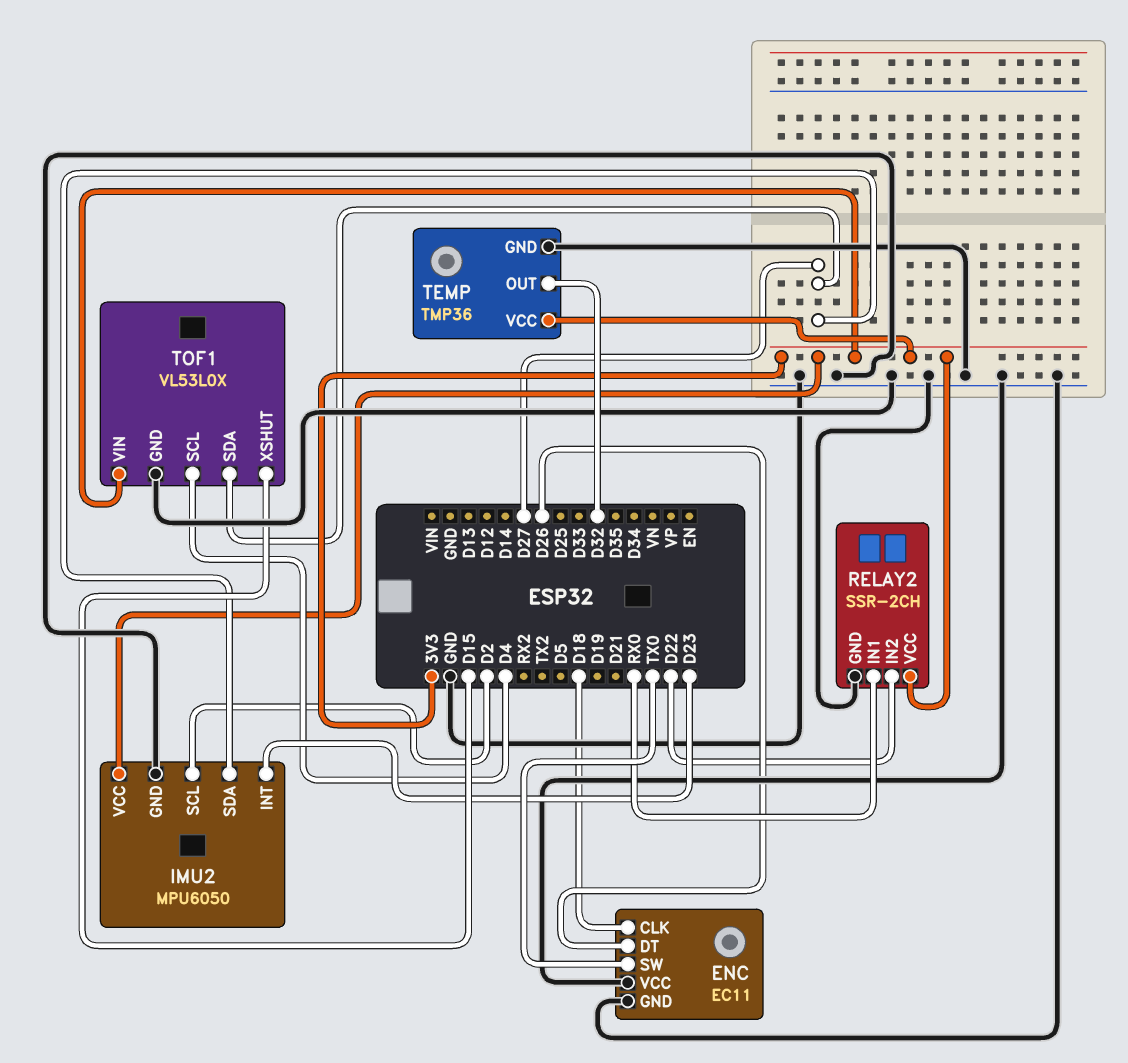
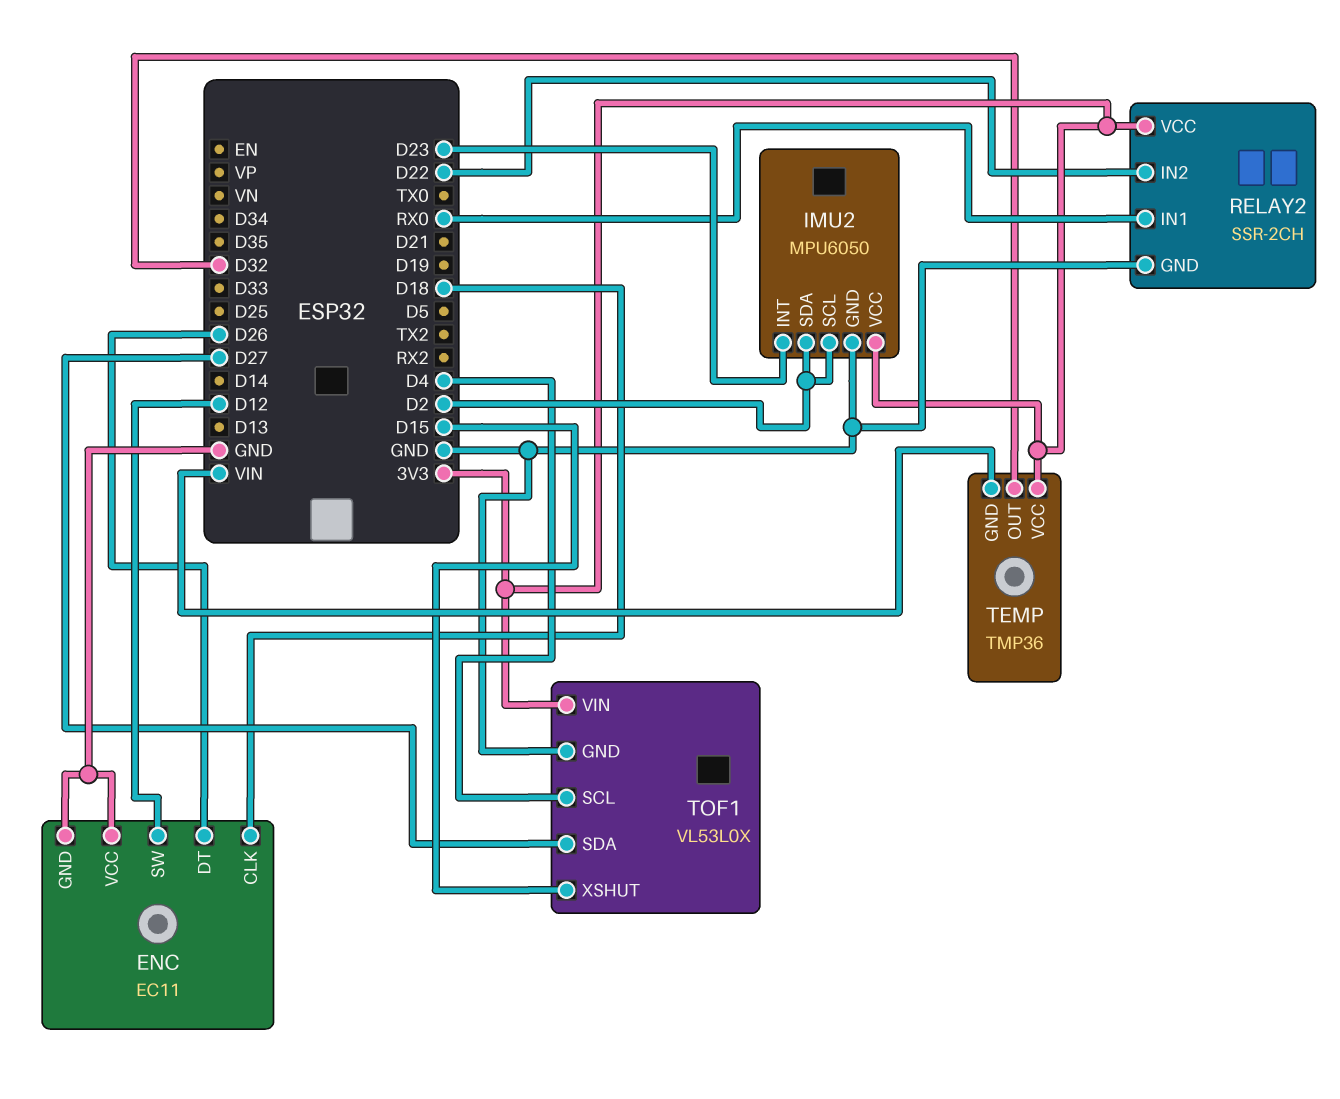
ENC pin SW: TX0 -> D12
IMU2 pin SDA: D27 -> D2
TEMP pin GND: GND -> VIN

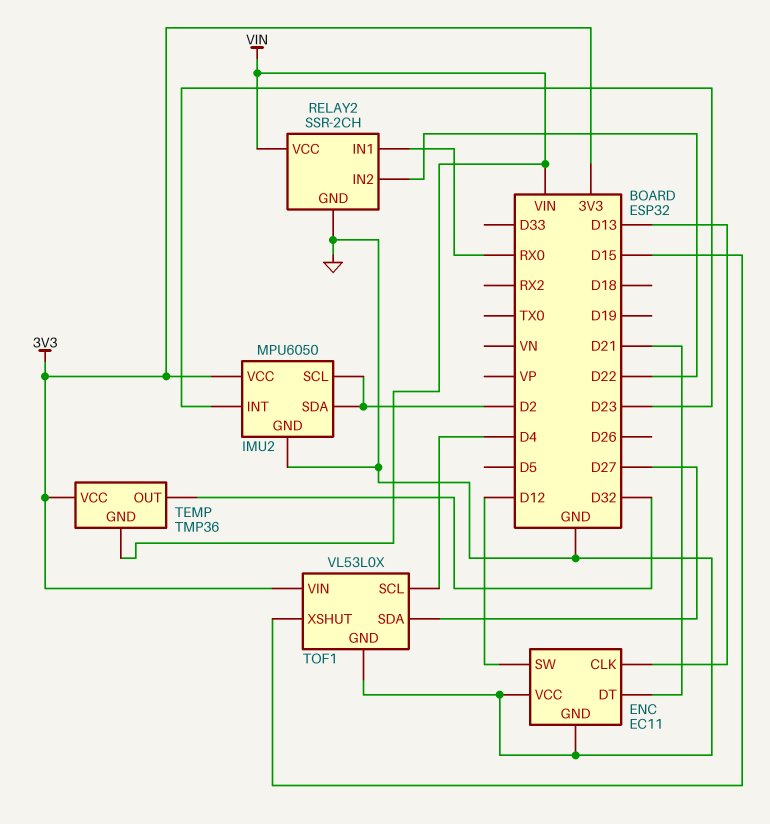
ENC pin CLK: D18 -> D13
ENC pin DT: D26 -> D21
RELAY2 pin VCC: 3V3 -> VIN

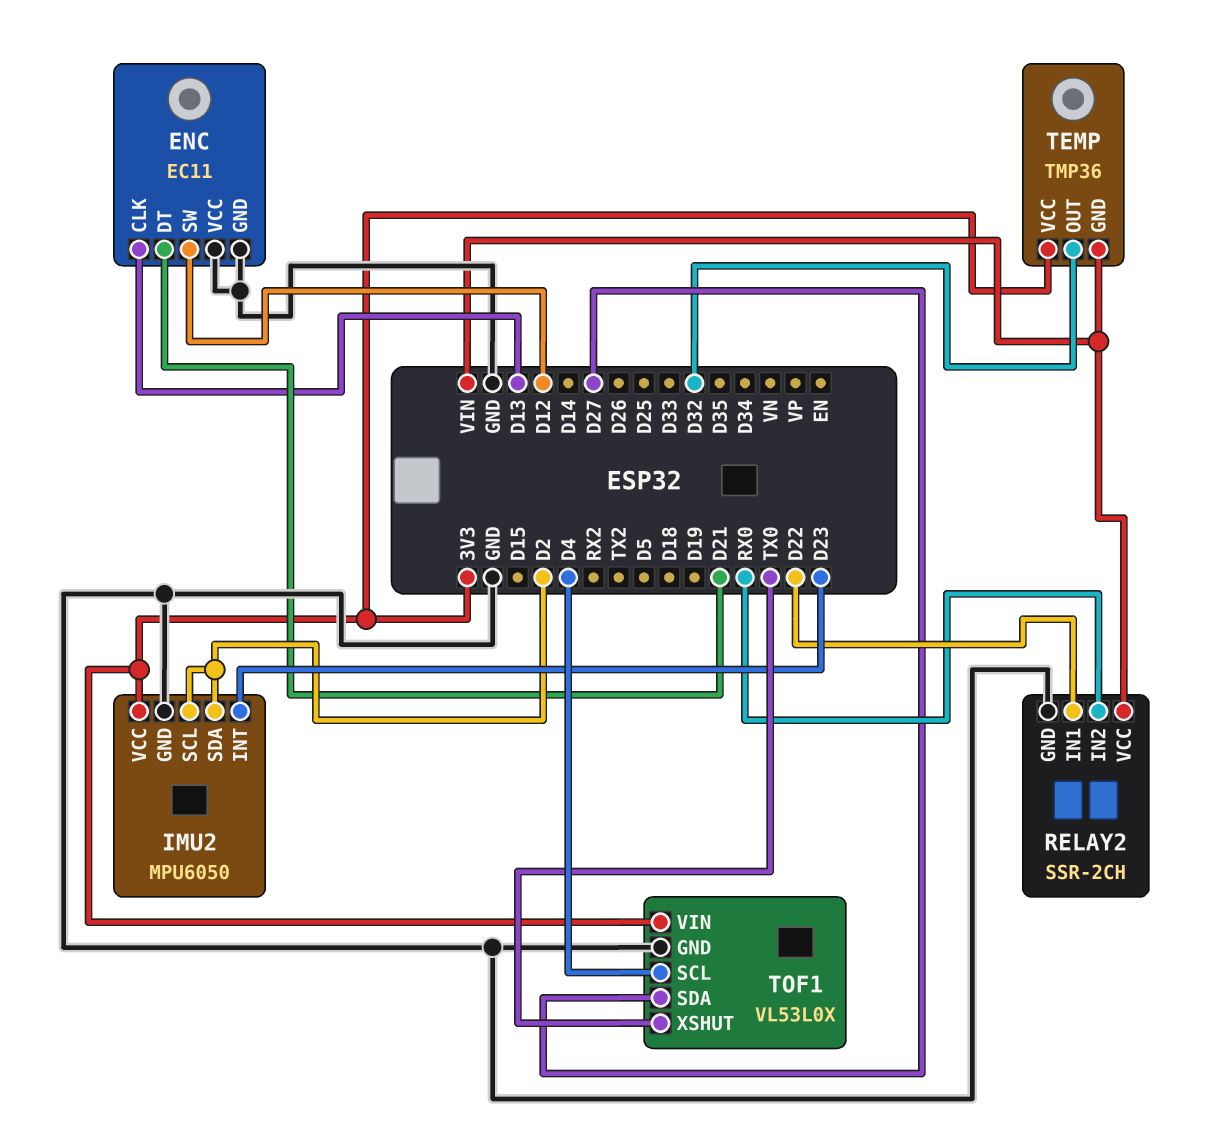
RELAY2 pin IN1: RX0 -> D22
RELAY2 pin IN2: D22 -> RX0
TOF1 pin XSHUT: D15 -> TX0

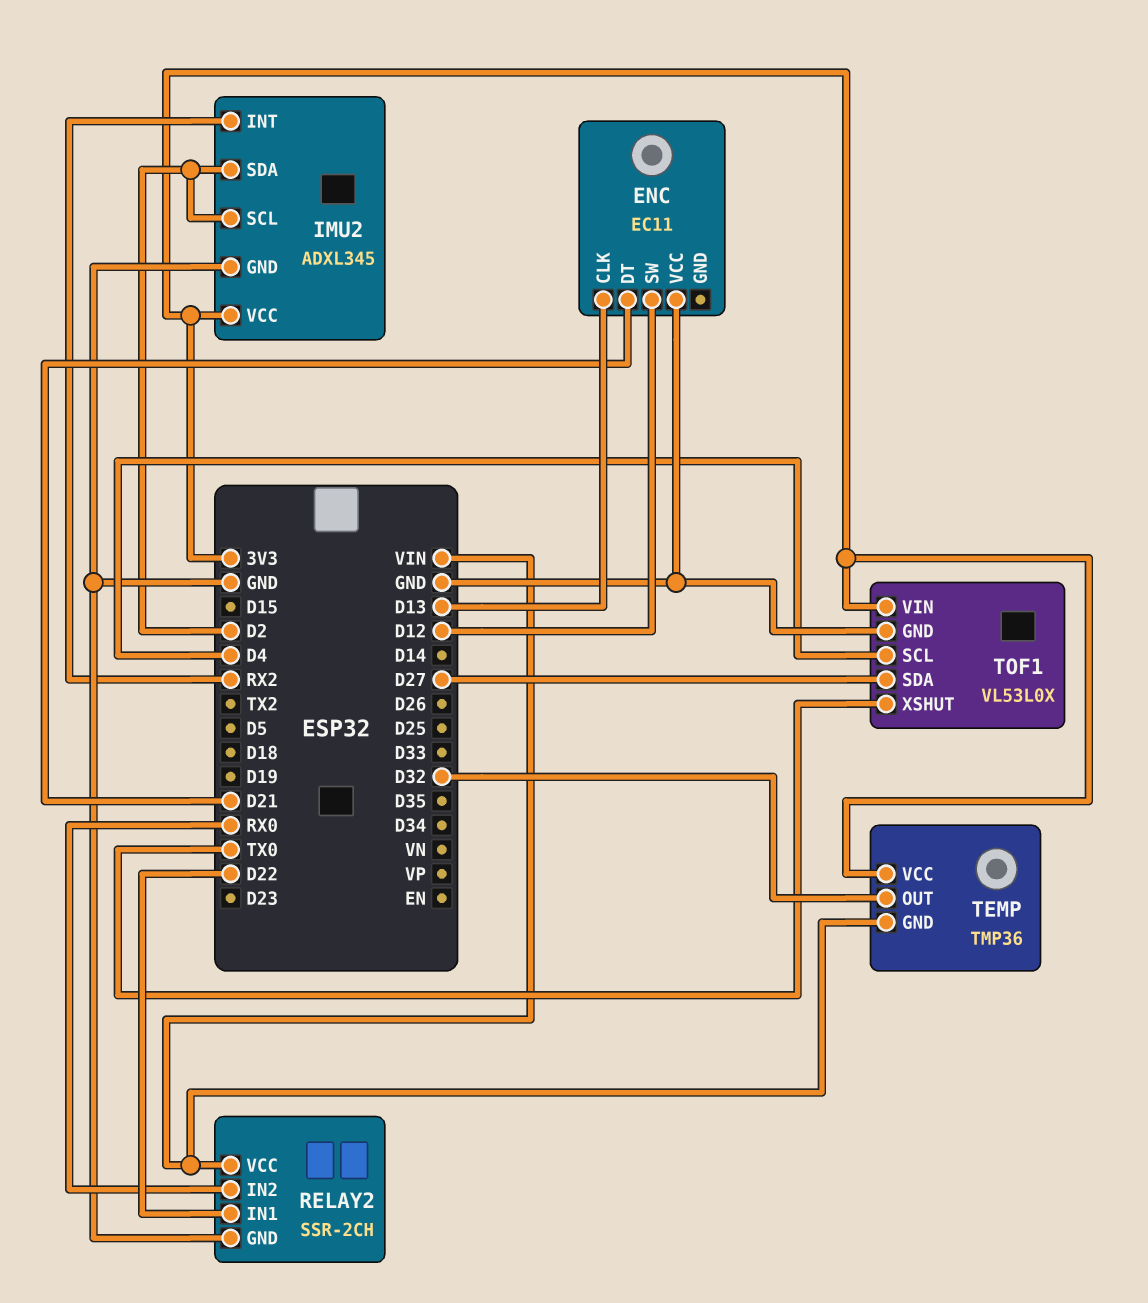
ENC pin GND: GND -> none
IMU2: MPU6050 -> ADXL345
IMU2 pin INT: D23 -> RX2

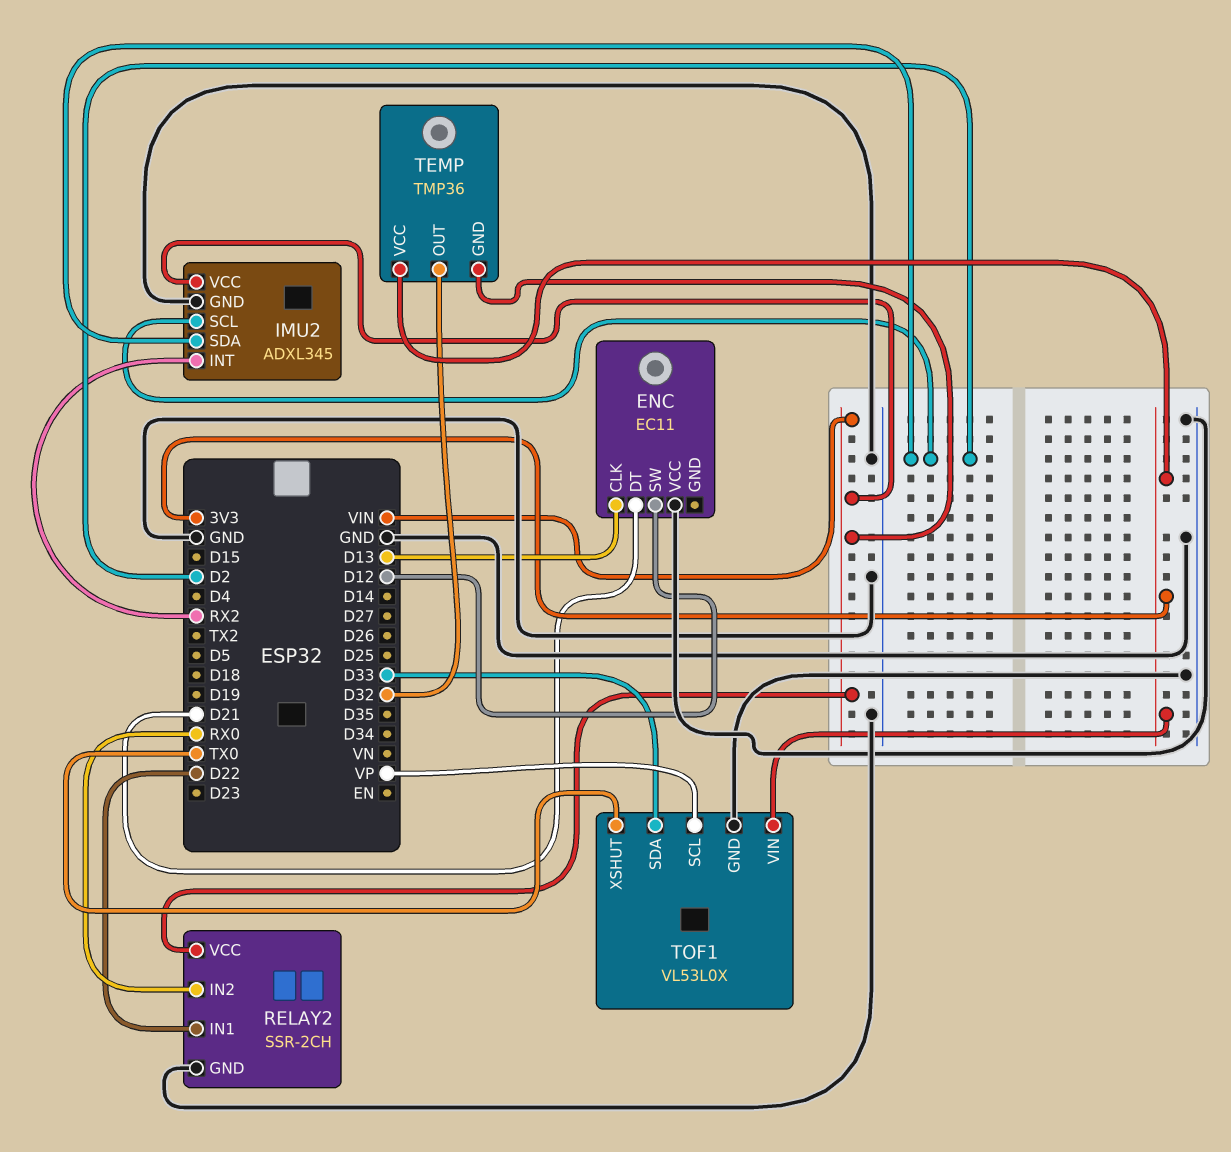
IMU2 pin VCC: 3V3 -> VIN
TOF1 pin SCL: D4 -> VP
TOF1 pin SDA: D27 -> D33

